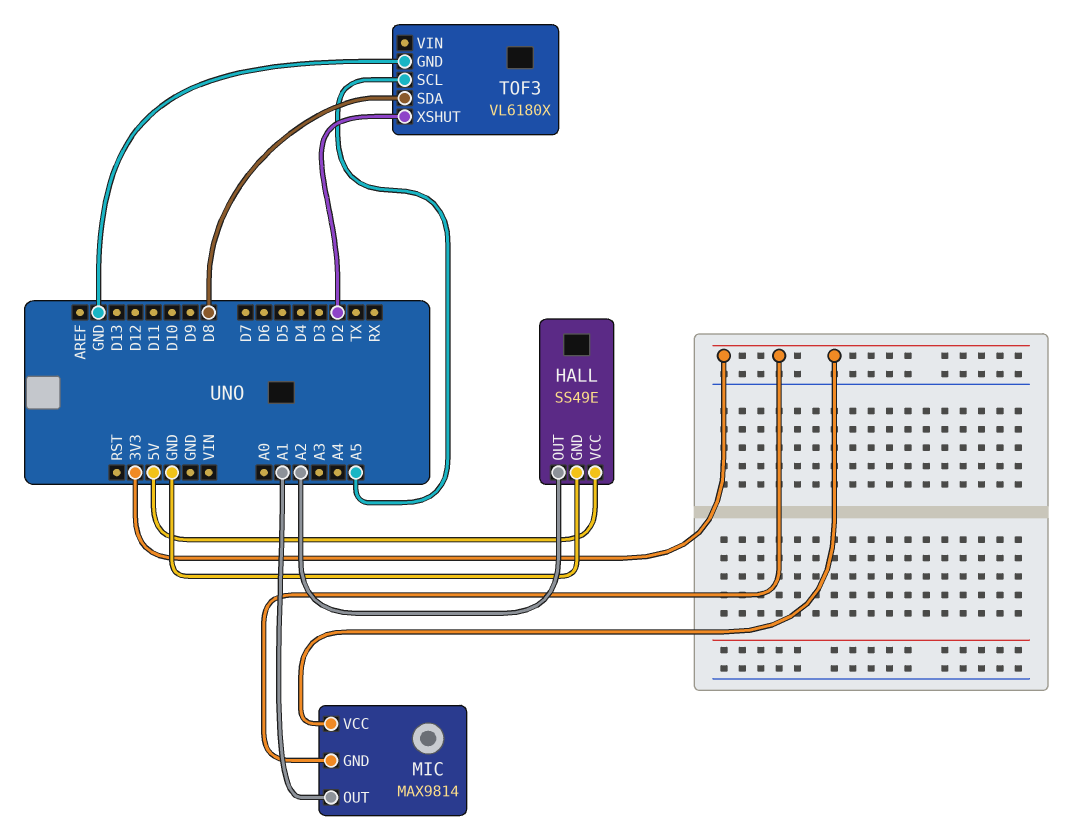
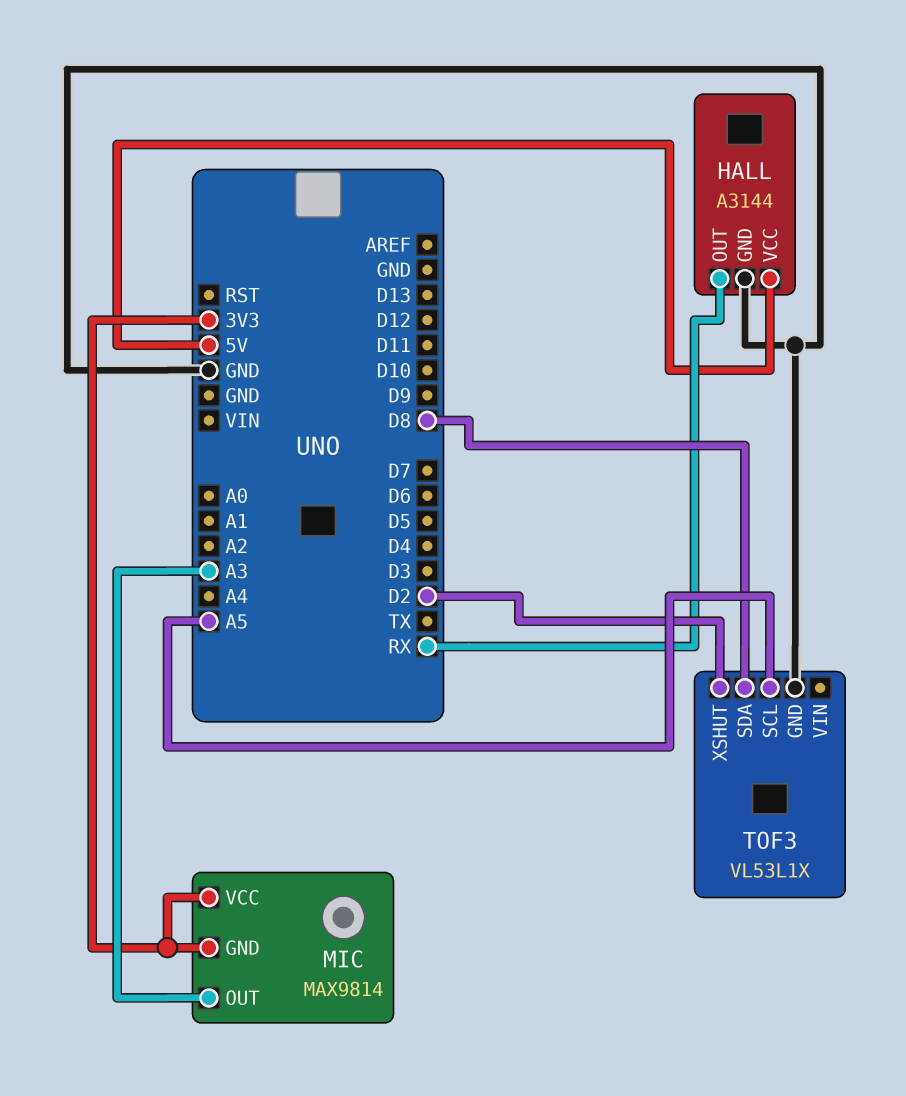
HALL: SS49E -> A3144
HALL pin OUT: A2 -> RX
MIC pin OUT: A1 -> A3
TOF3: VL6180X -> VL53L1X

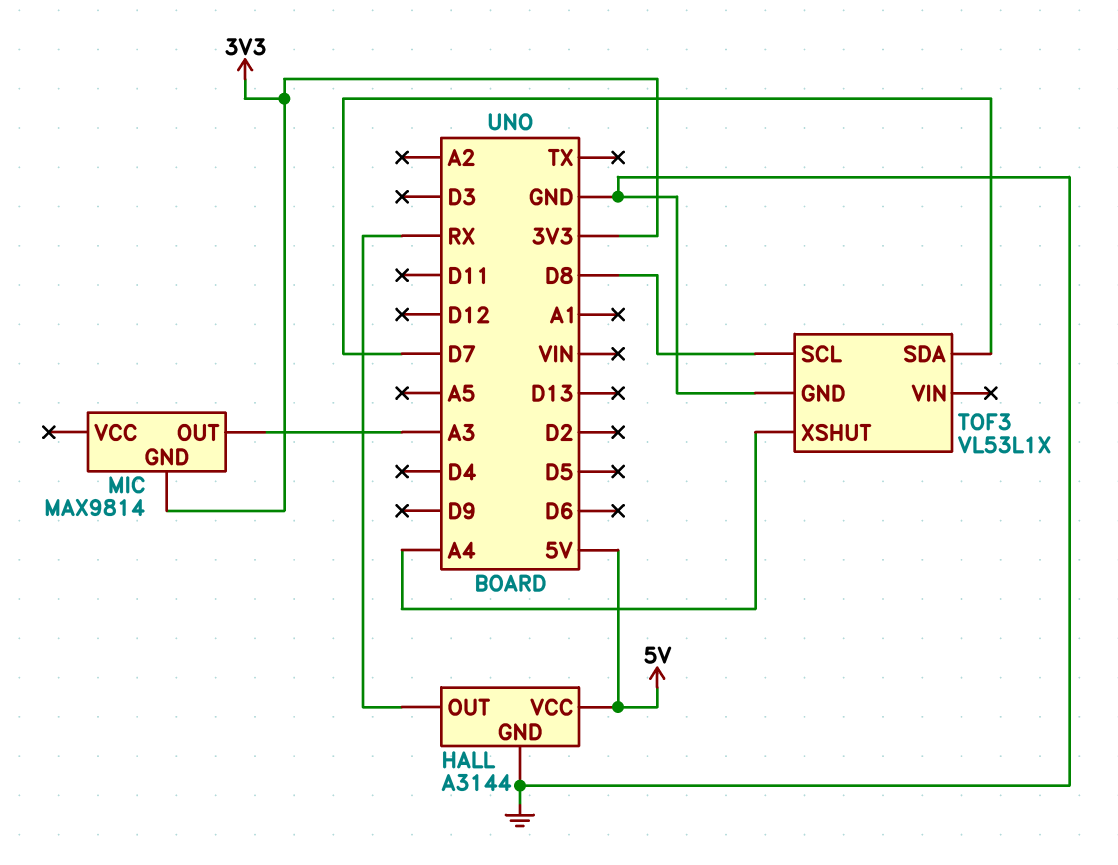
MIC pin VCC: 3V3 -> none
TOF3 pin SCL: A5 -> D8
TOF3 pin SDA: D8 -> D7
TOF3 pin XSHUT: D2 -> A4

